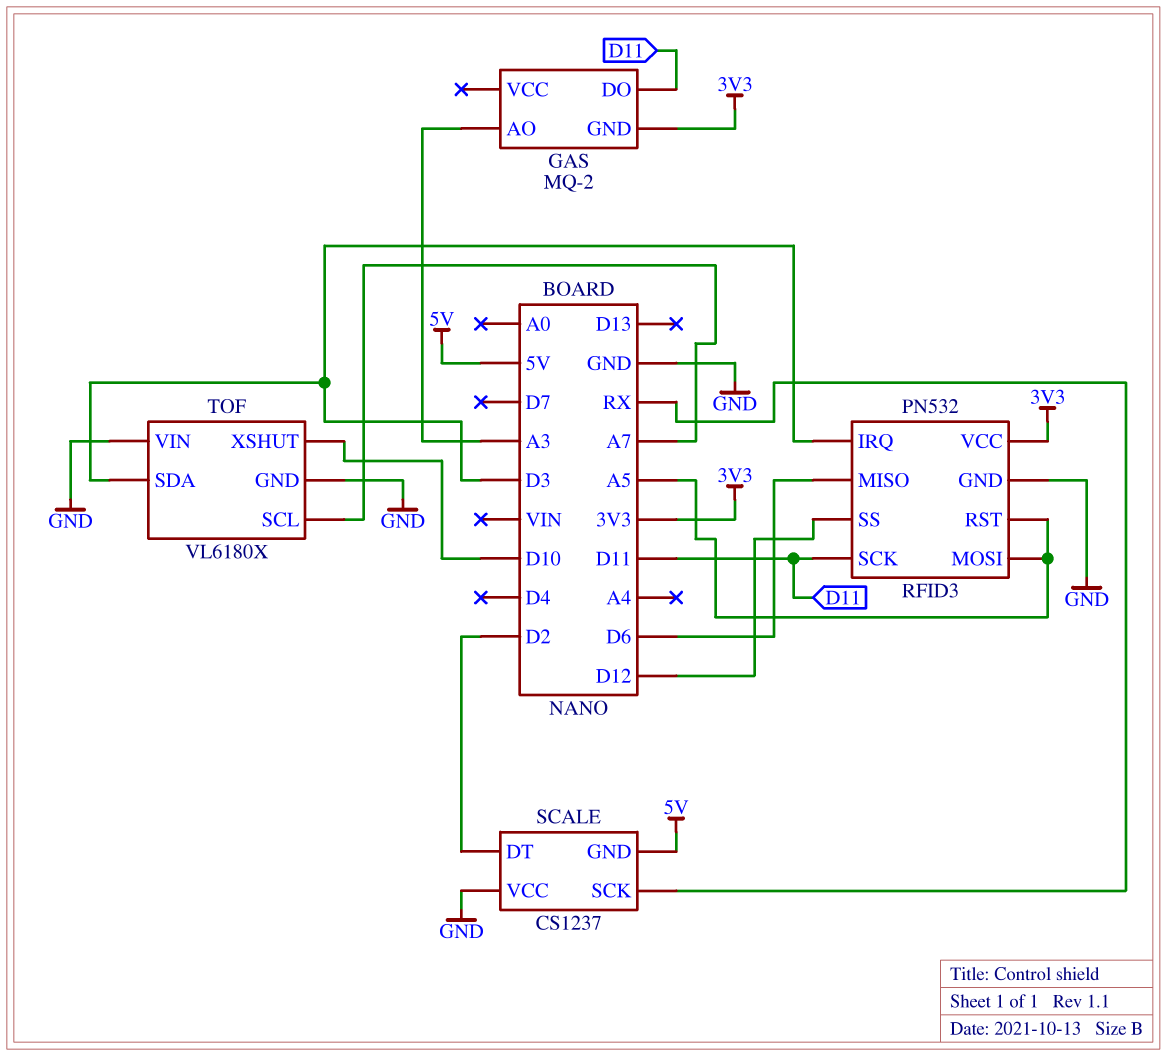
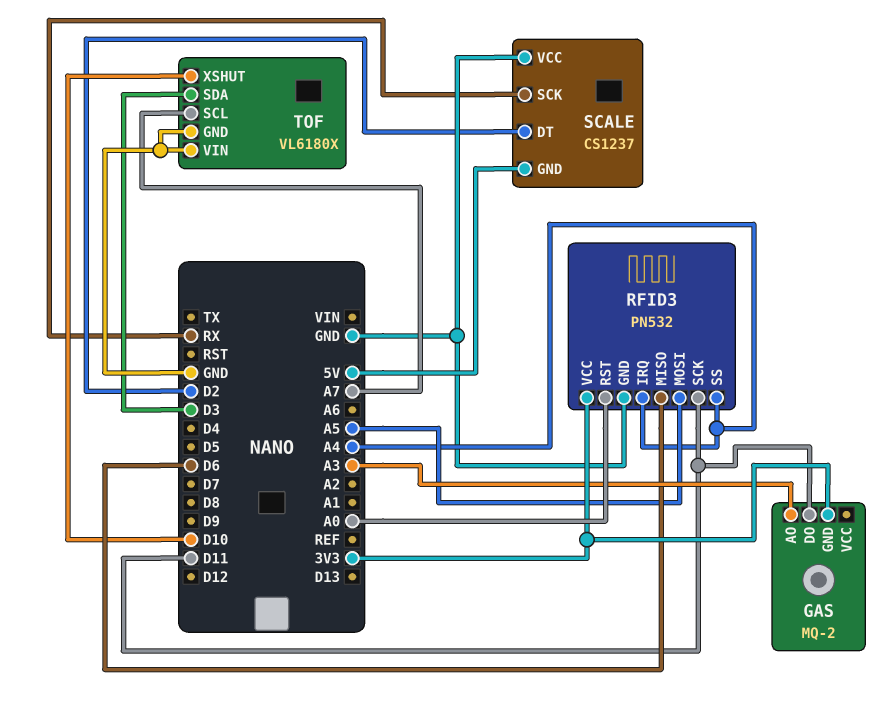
RFID3 pin IRQ: D3 -> A4
RFID3 pin RST: A5 -> A0
RFID3 pin SS: D12 -> A4

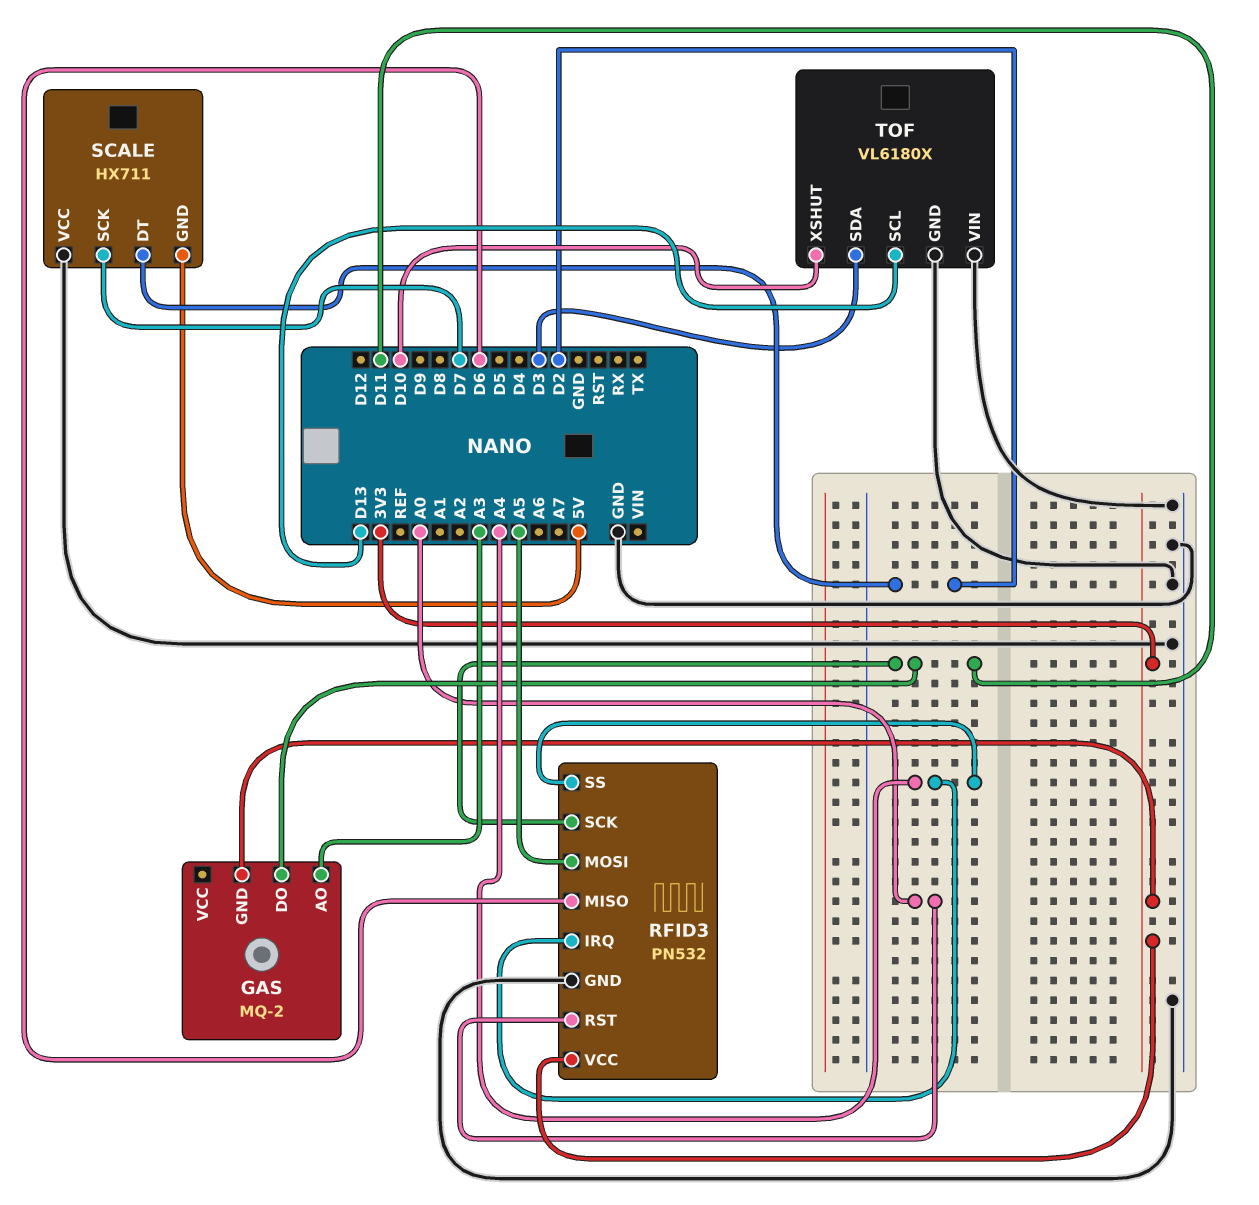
SCALE: CS1237 -> HX711
SCALE pin SCK: RX -> D7
TOF pin SCL: A7 -> D13

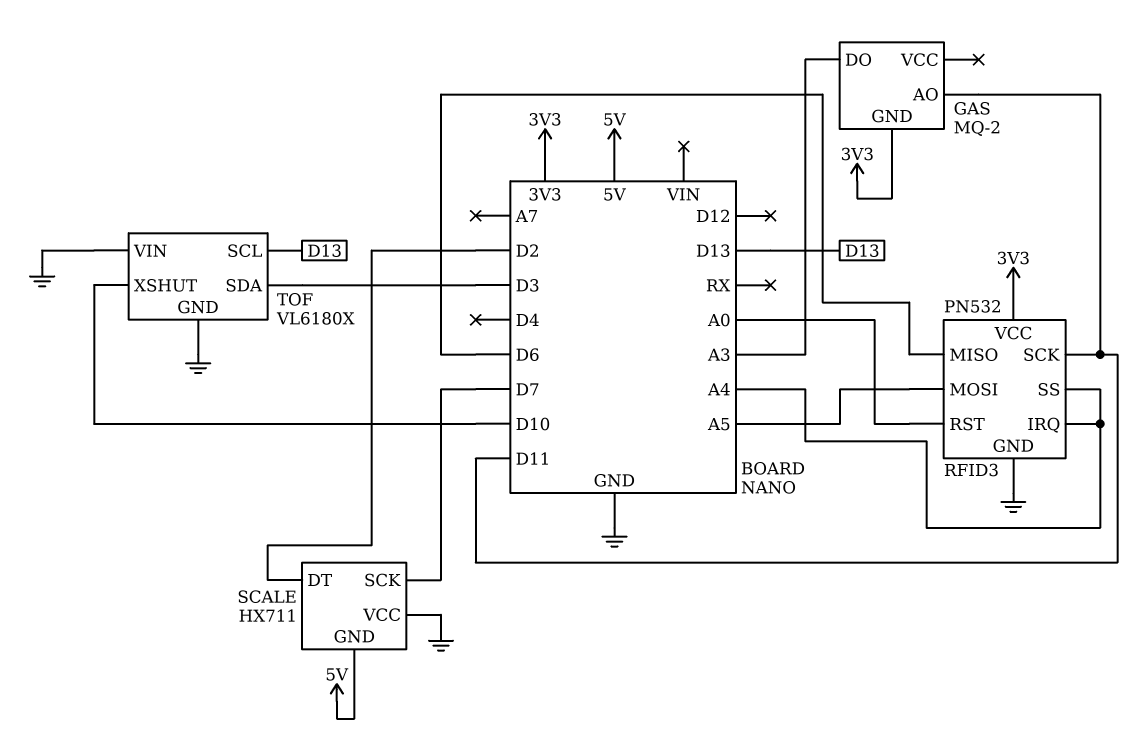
GAS pin AO: A3 -> D11
GAS pin DO: D11 -> A3

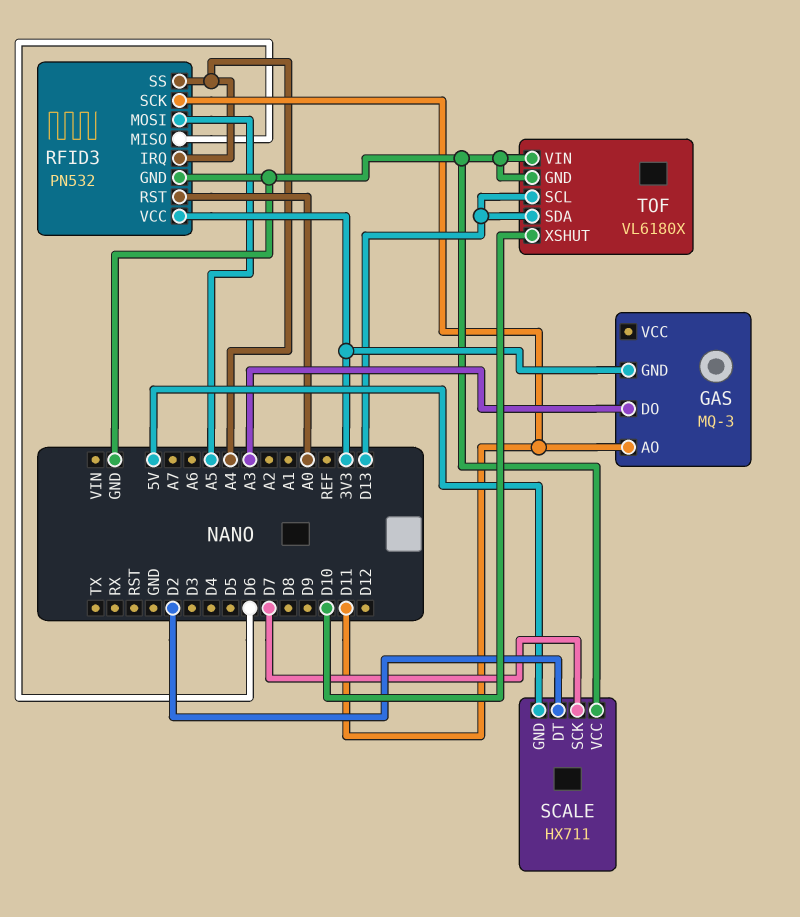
GAS: MQ-2 -> MQ-3
TOF pin SDA: D3 -> D13

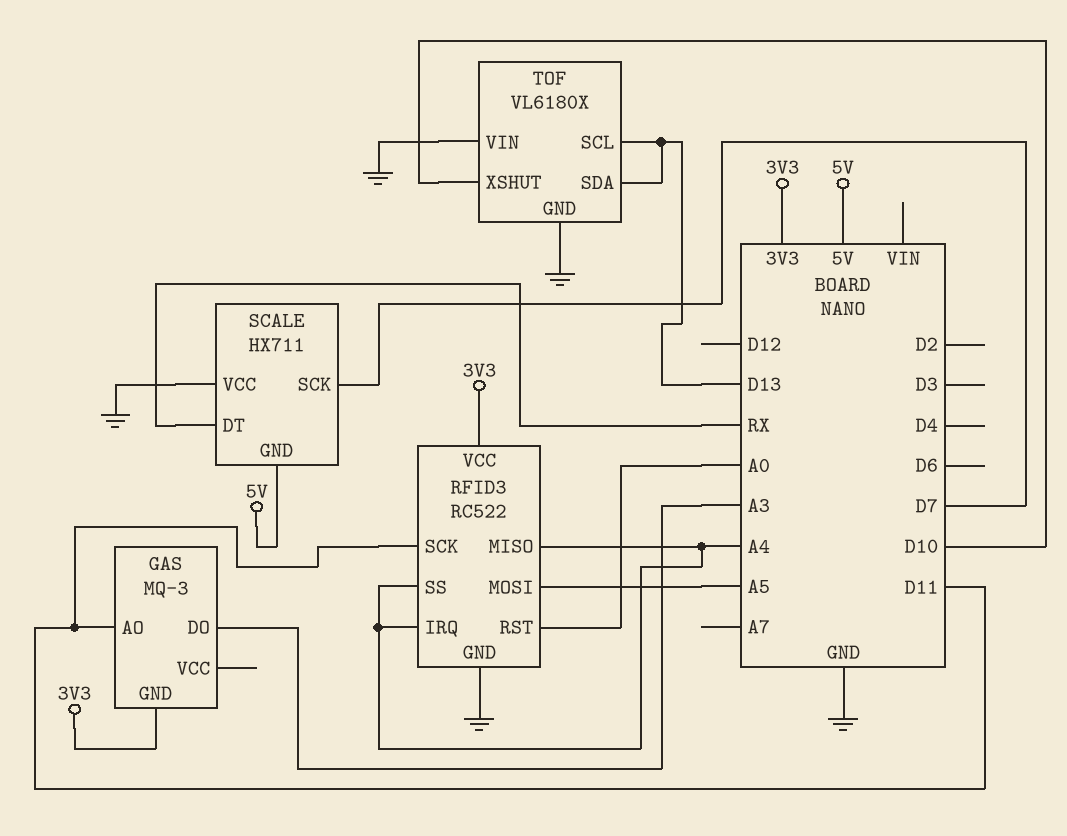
RFID3: PN532 -> RC522
RFID3 pin MISO: D6 -> A4
SCALE pin DT: D2 -> RX

